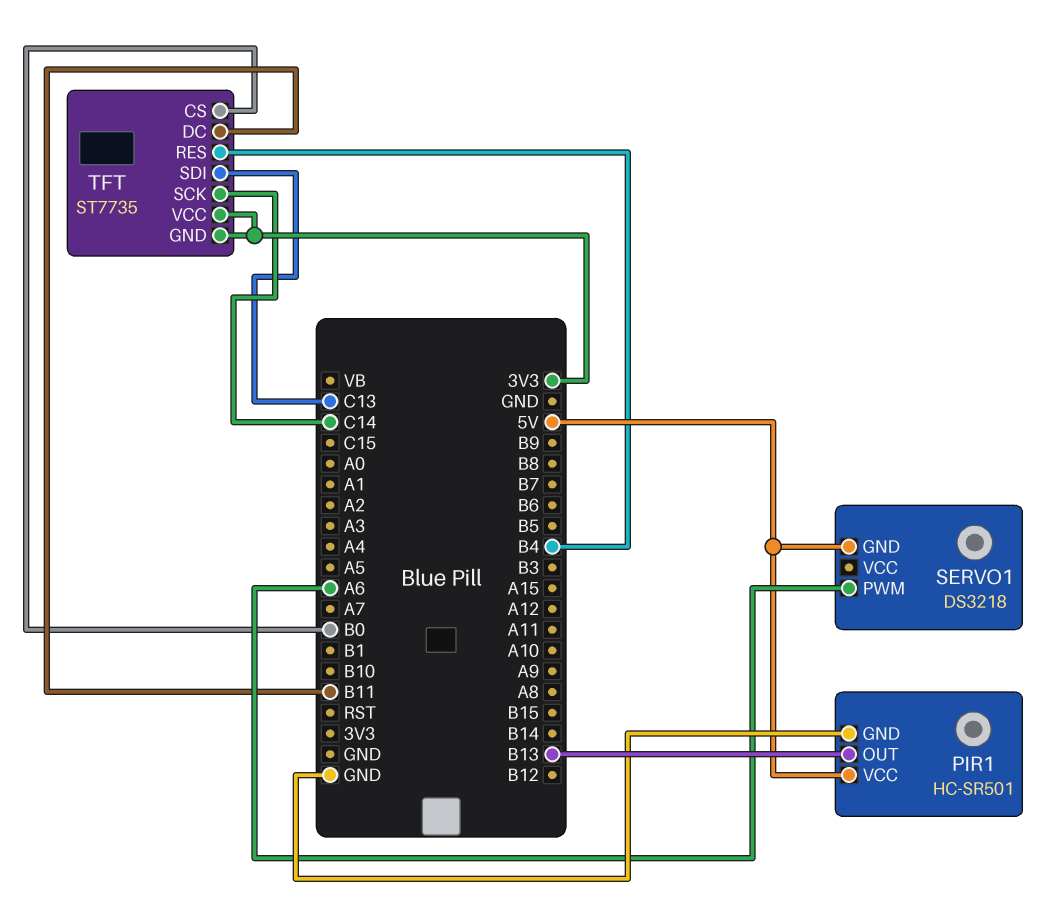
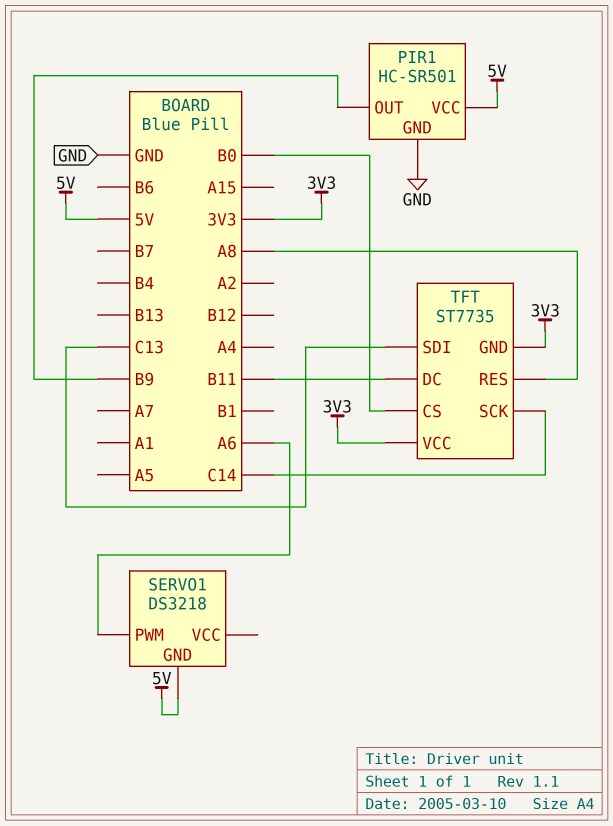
PIR1 pin OUT: B13 -> B9
TFT pin RES: B4 -> A8

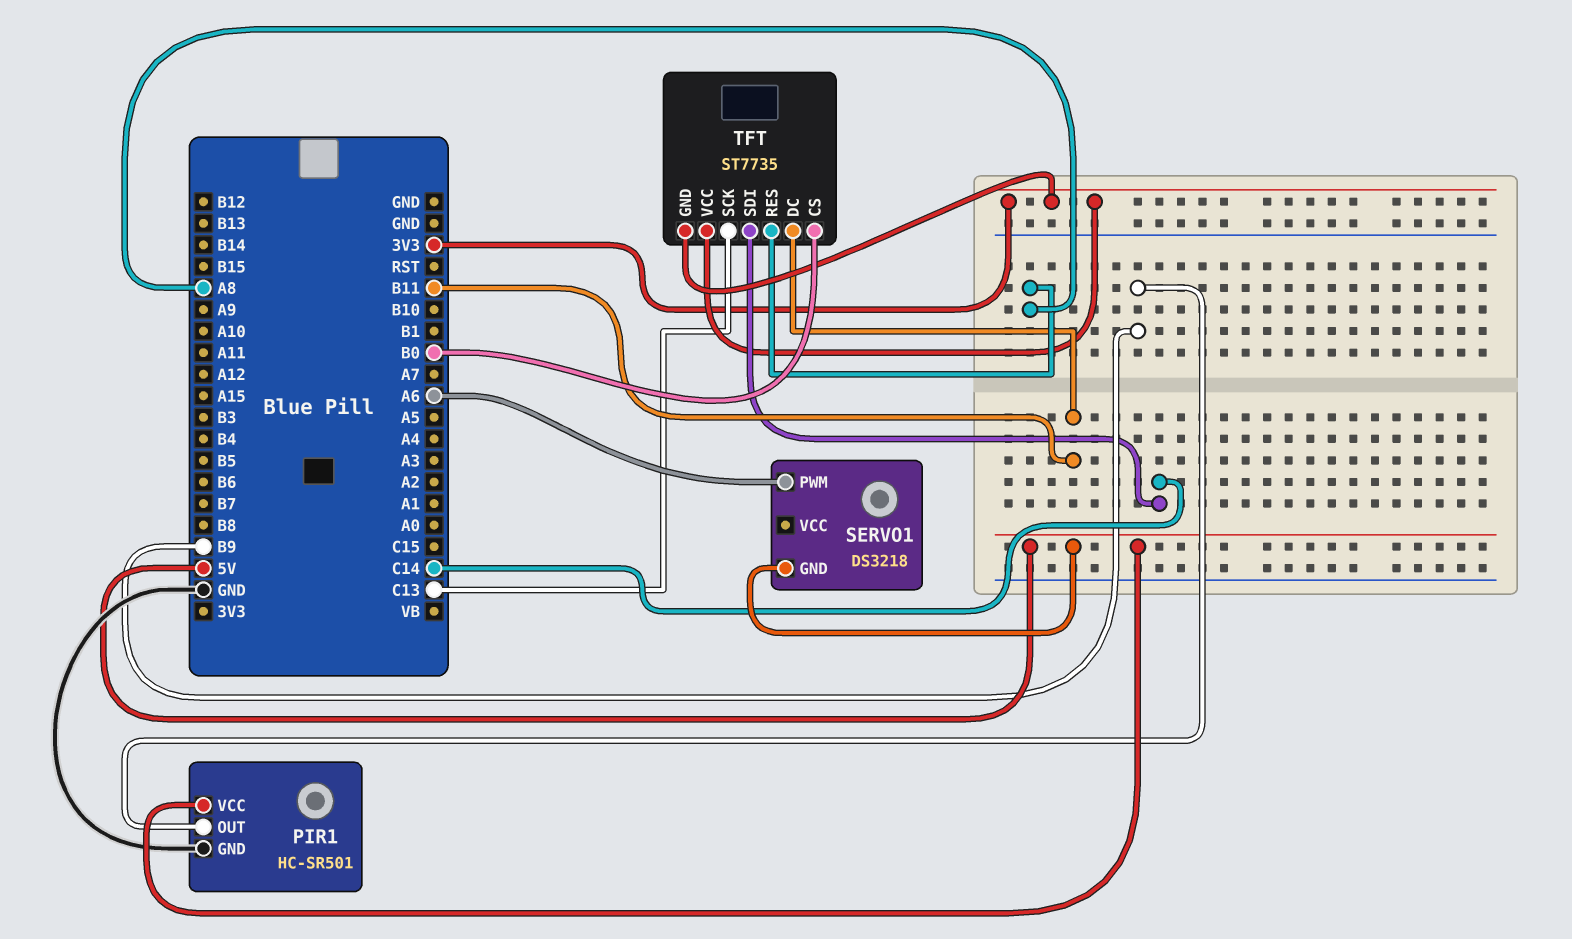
TFT pin SCK: C14 -> C13
TFT pin SDI: C13 -> C14

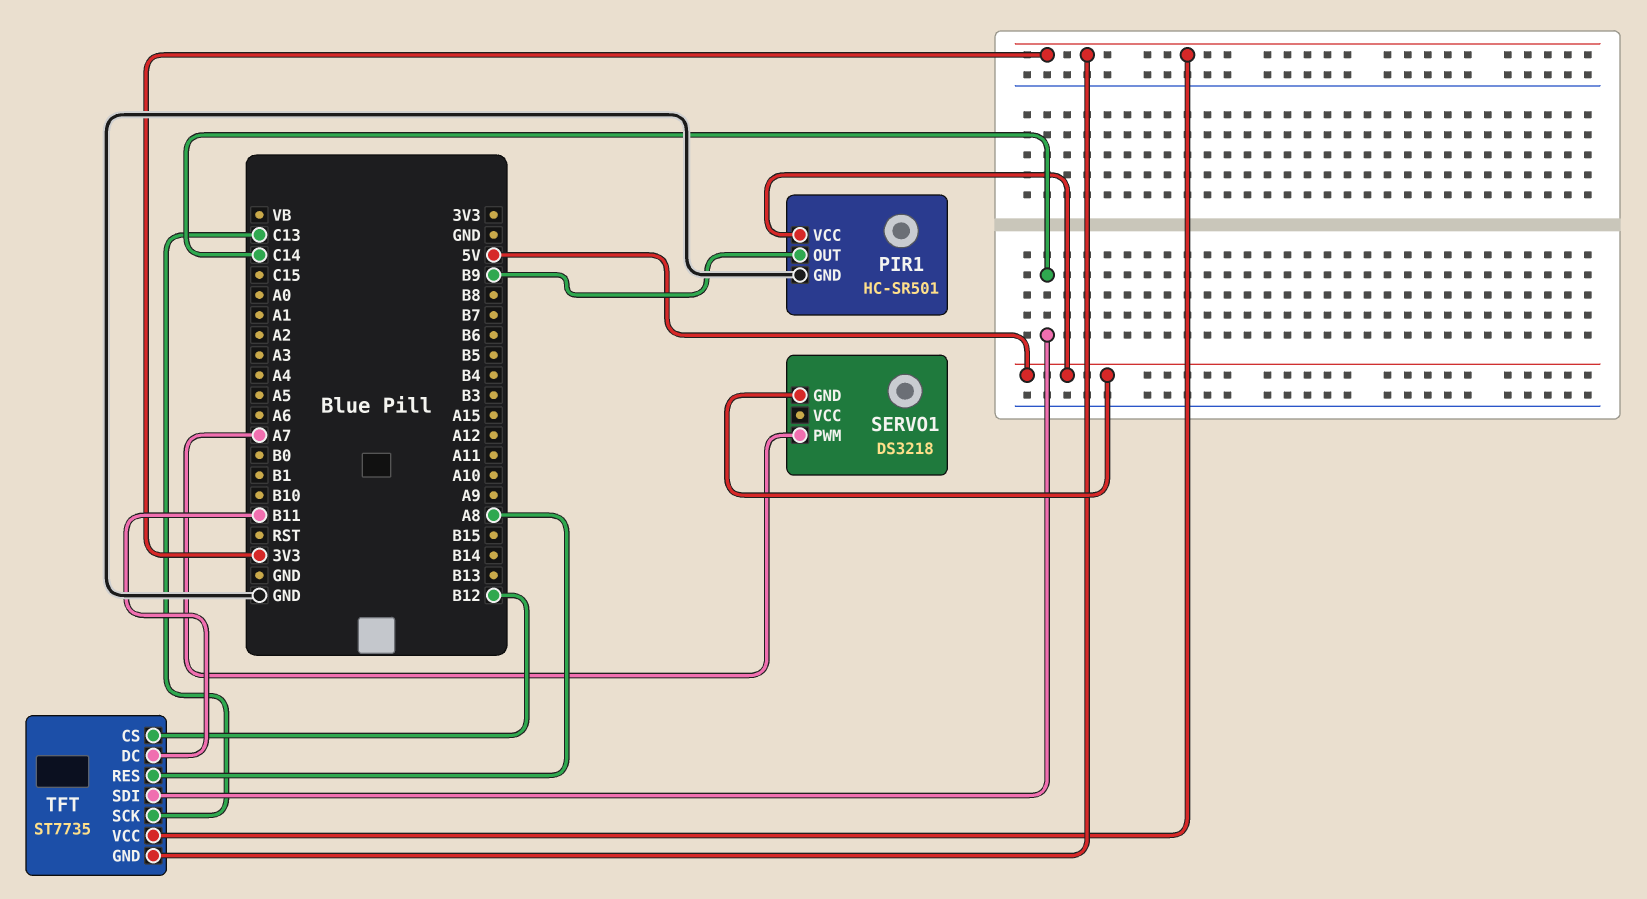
SERVO1 pin PWM: A6 -> A7
TFT pin CS: B0 -> B12

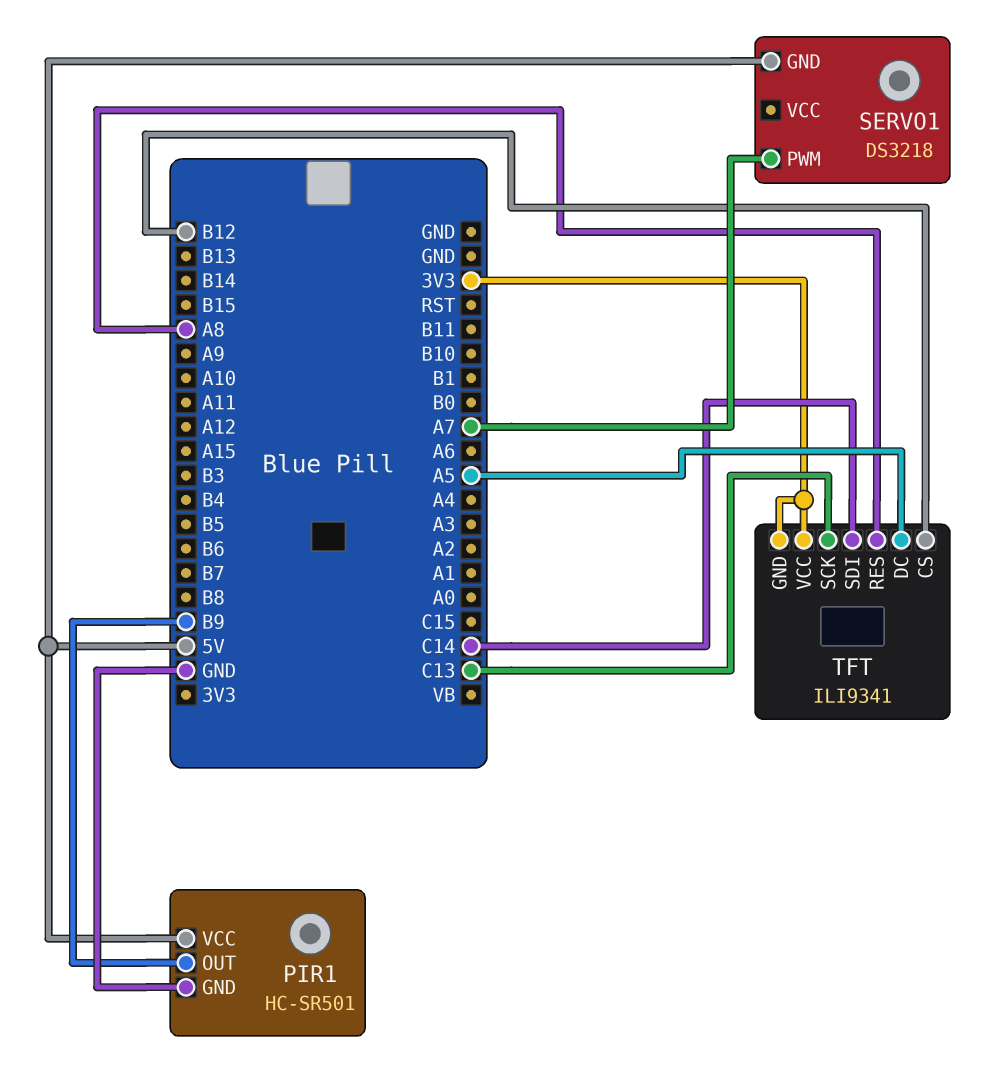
TFT: ST7735 -> ILI9341
TFT pin DC: B11 -> A5

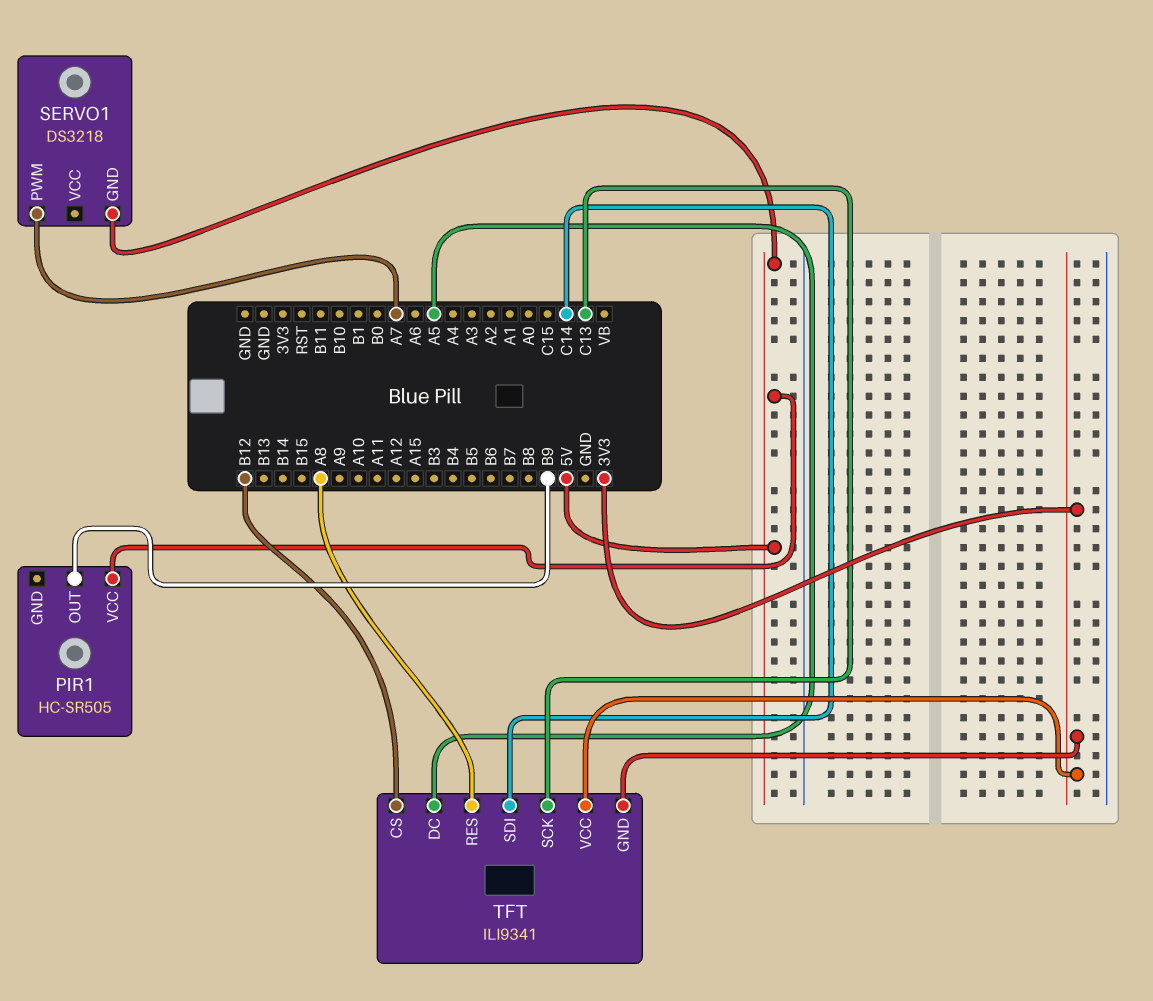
PIR1: HC-SR501 -> HC-SR505
PIR1 pin GND: GND -> none

